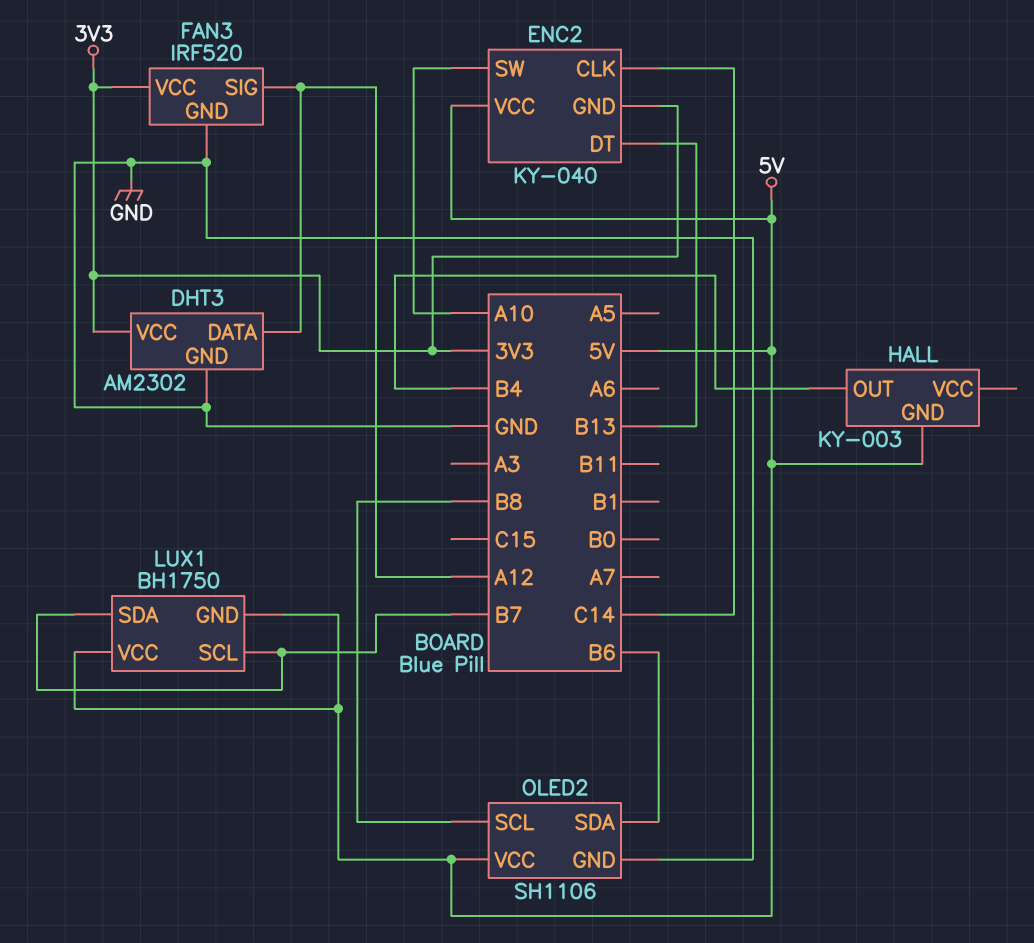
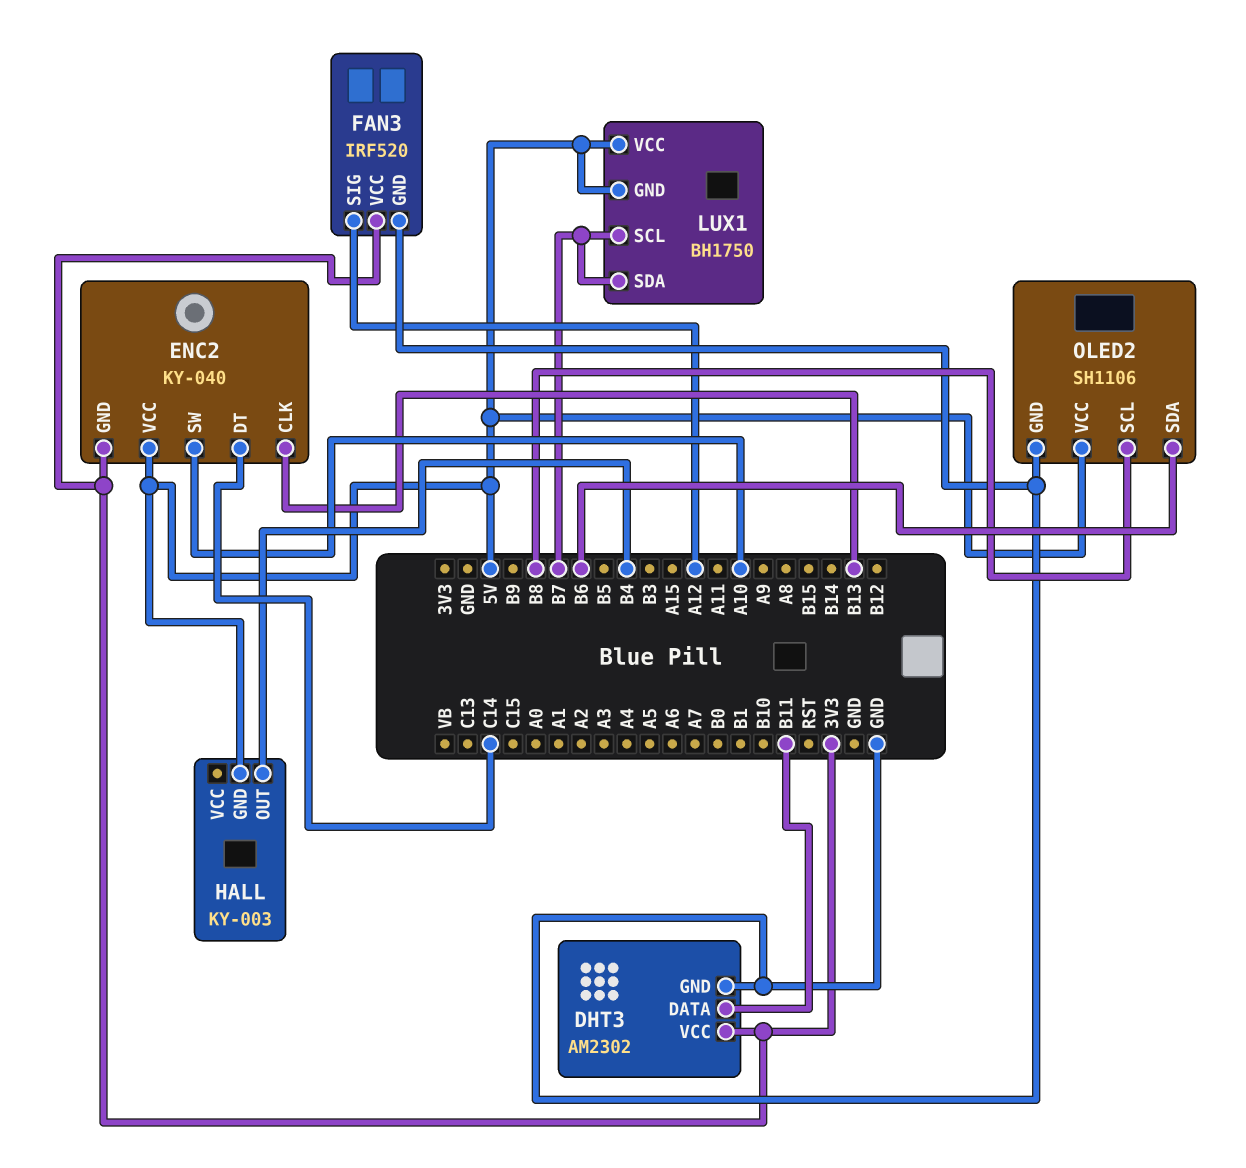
DHT3 pin DATA: A12 -> B11
ENC2 pin CLK: C14 -> B13
ENC2 pin DT: B13 -> C14

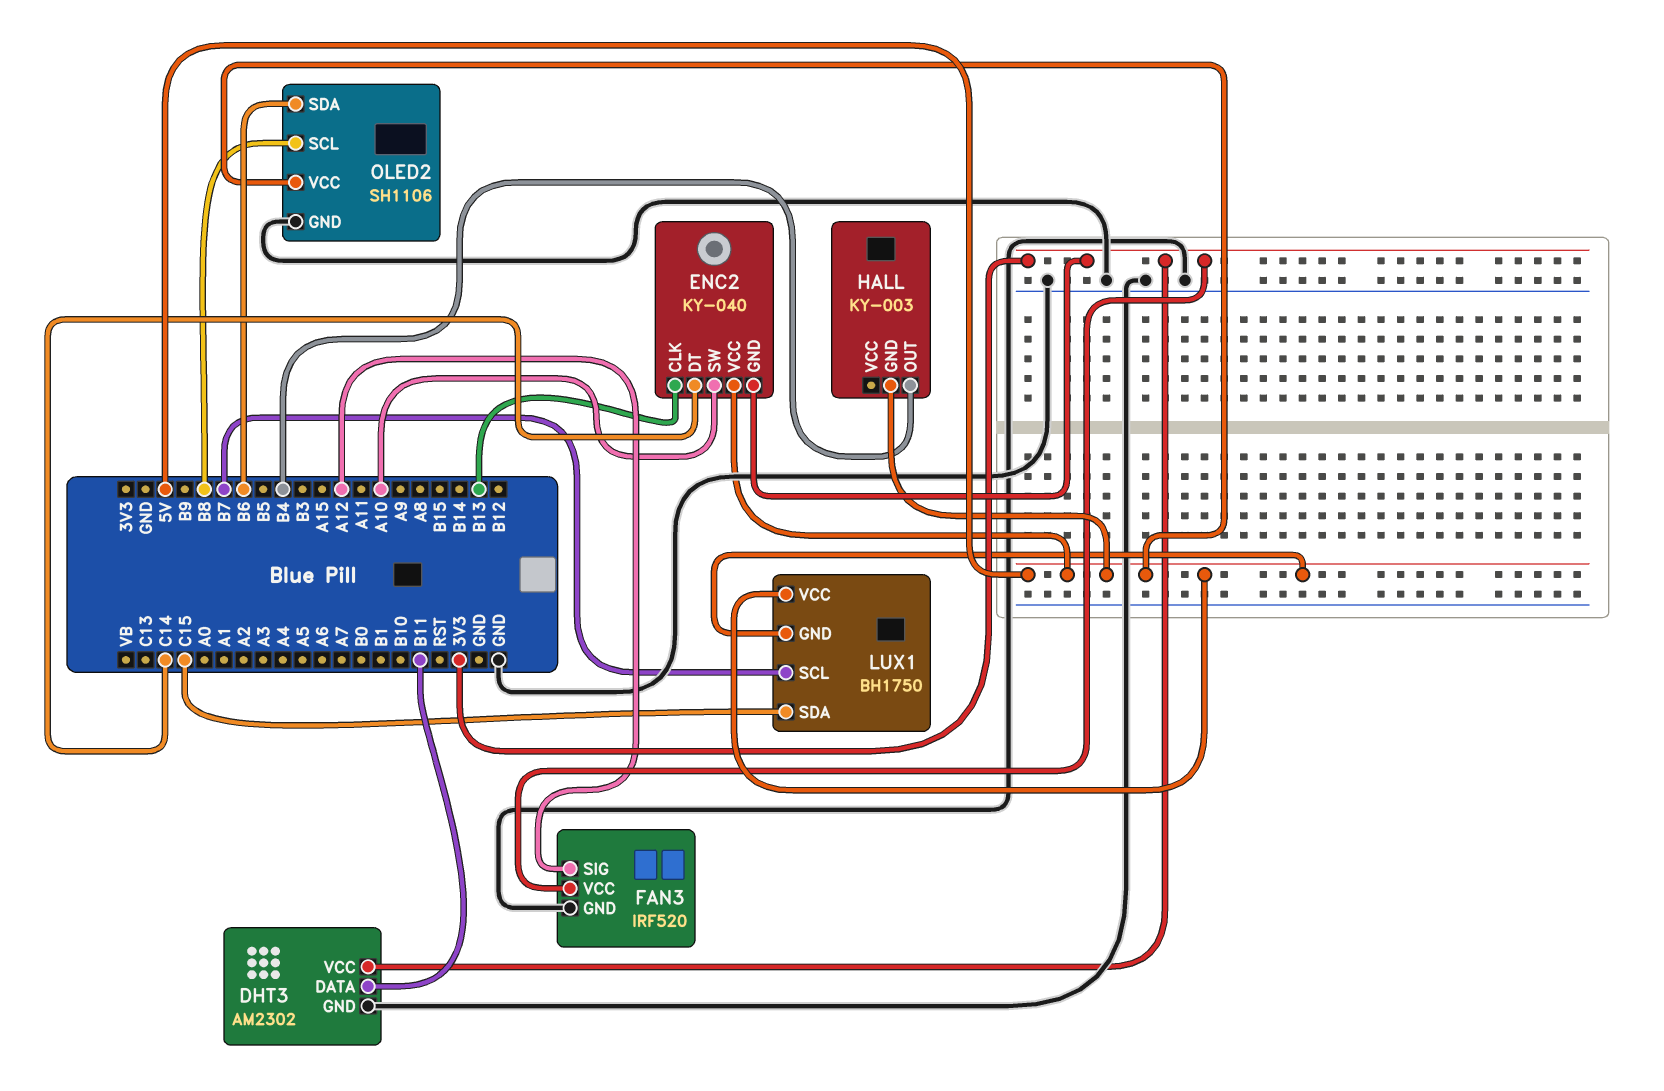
LUX1 pin SDA: B7 -> C15

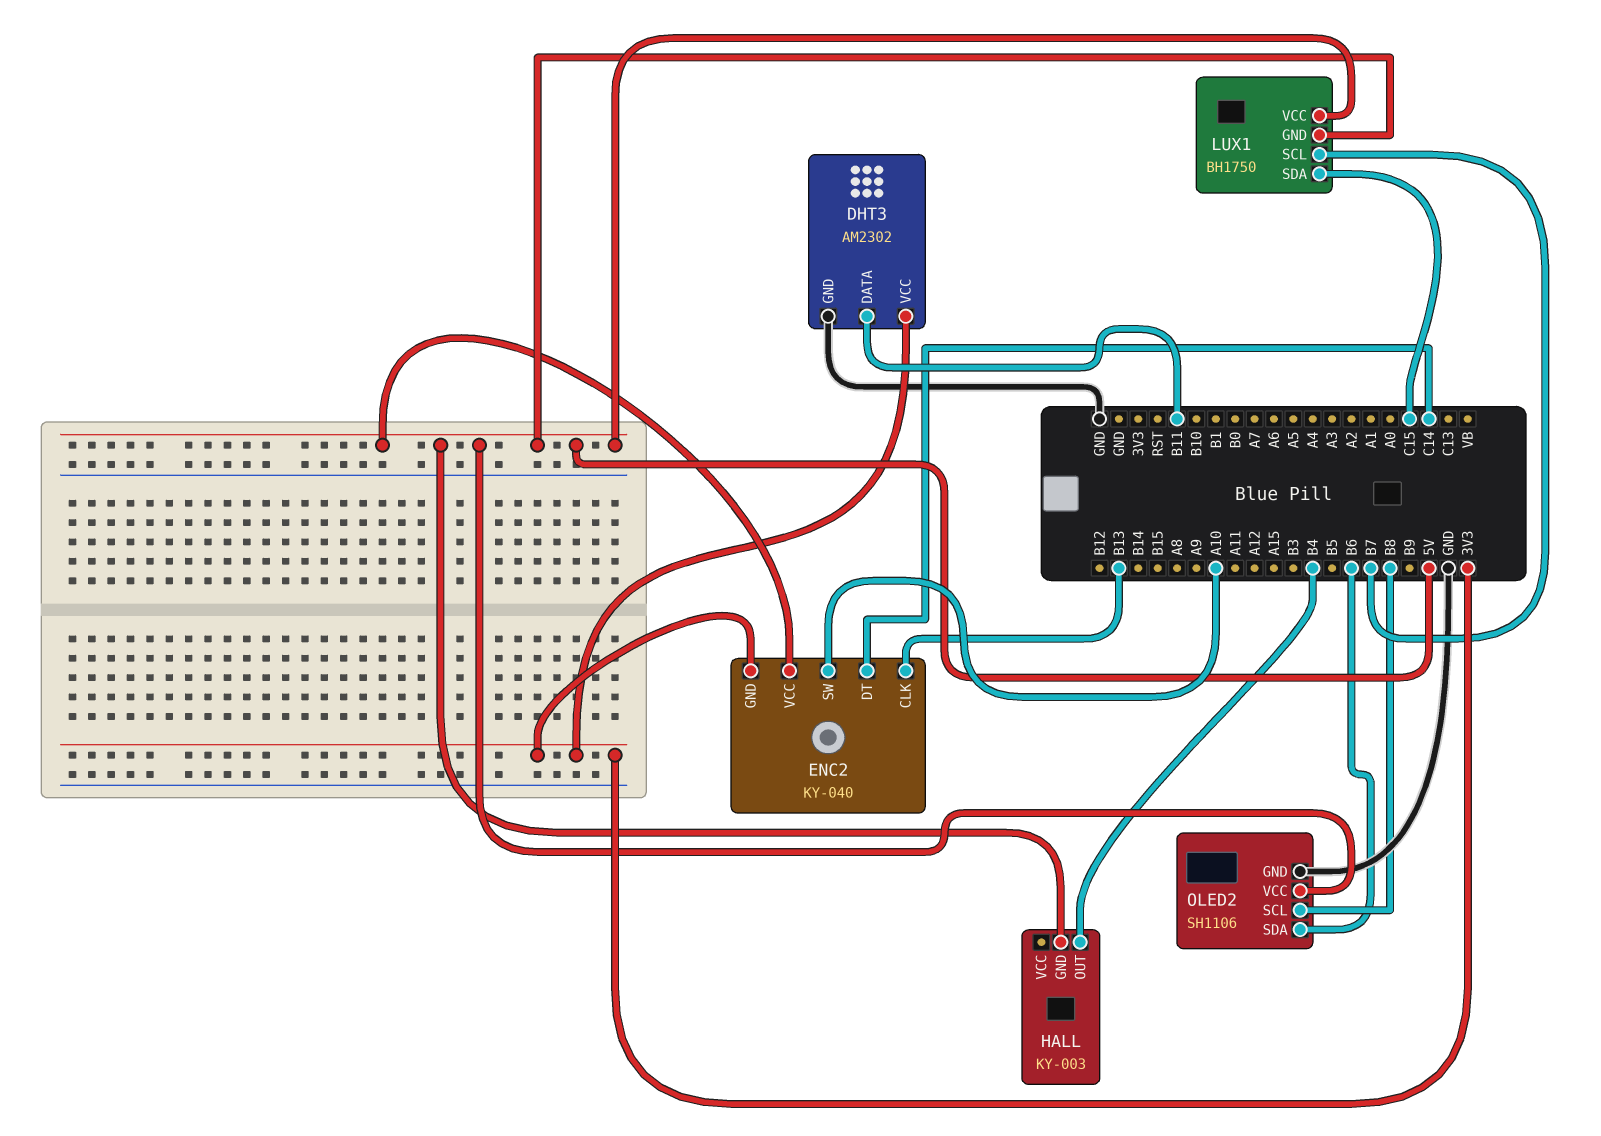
FAN3: IRF520 -> none
FAN3 pin GND: GND -> none
FAN3 pin SIG: A12 -> none
FAN3 pin VCC: 3V3 -> none

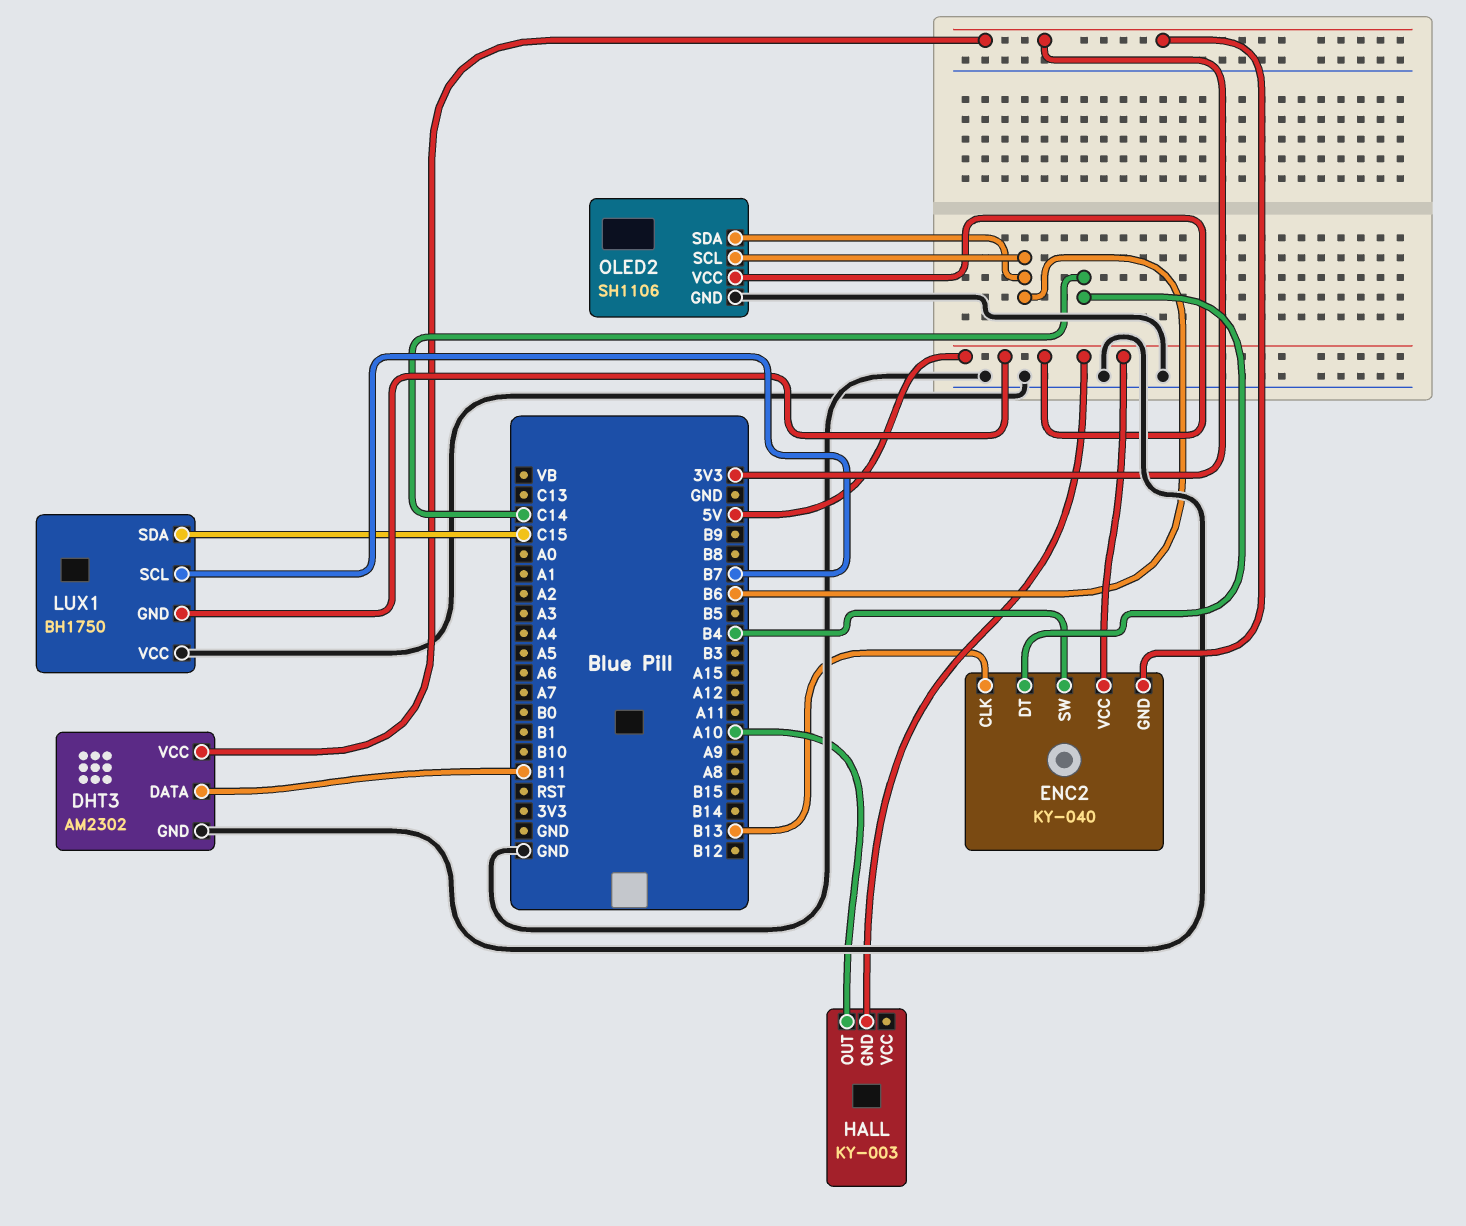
ENC2 pin SW: A10 -> B4
HALL pin OUT: B4 -> A10
LUX1 pin VCC: 5V -> GND
OLED2 pin SCL: B8 -> B6

